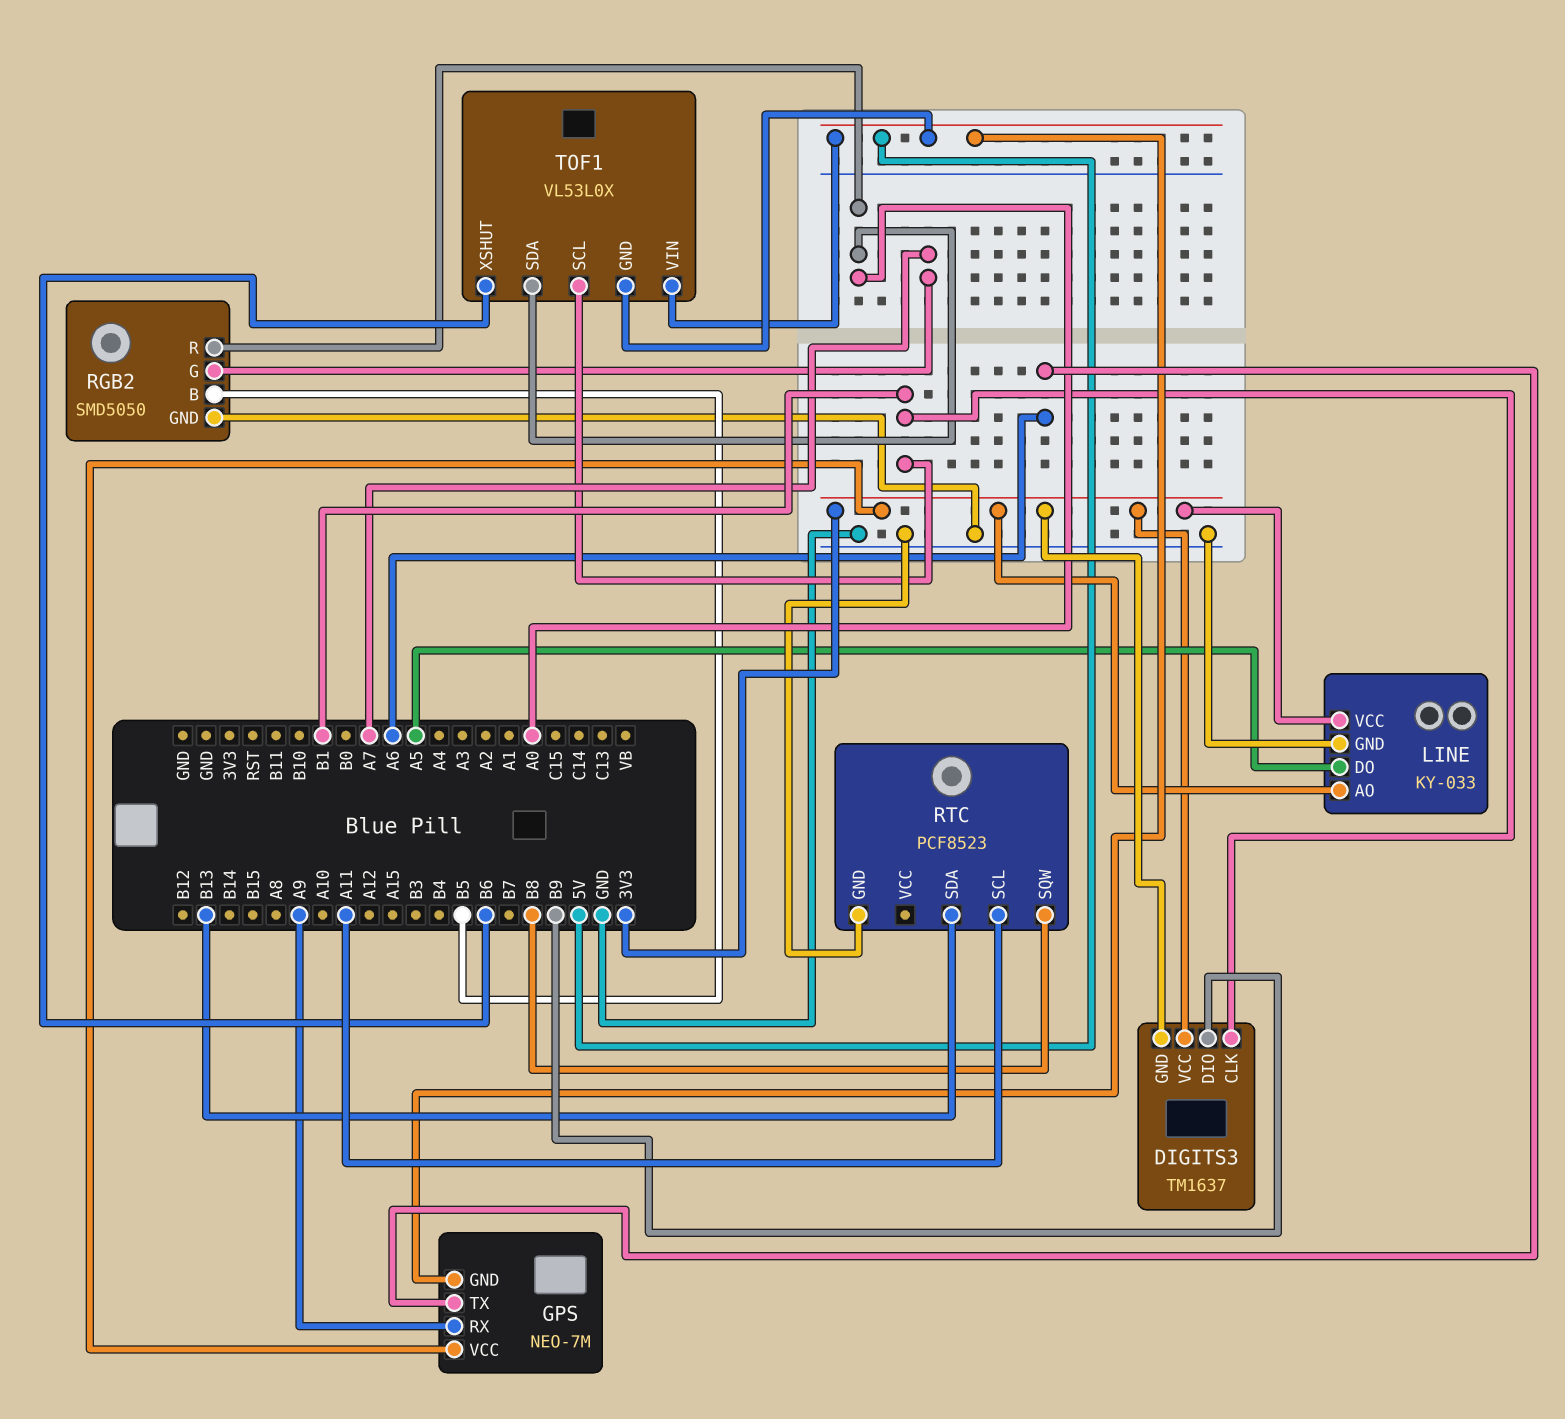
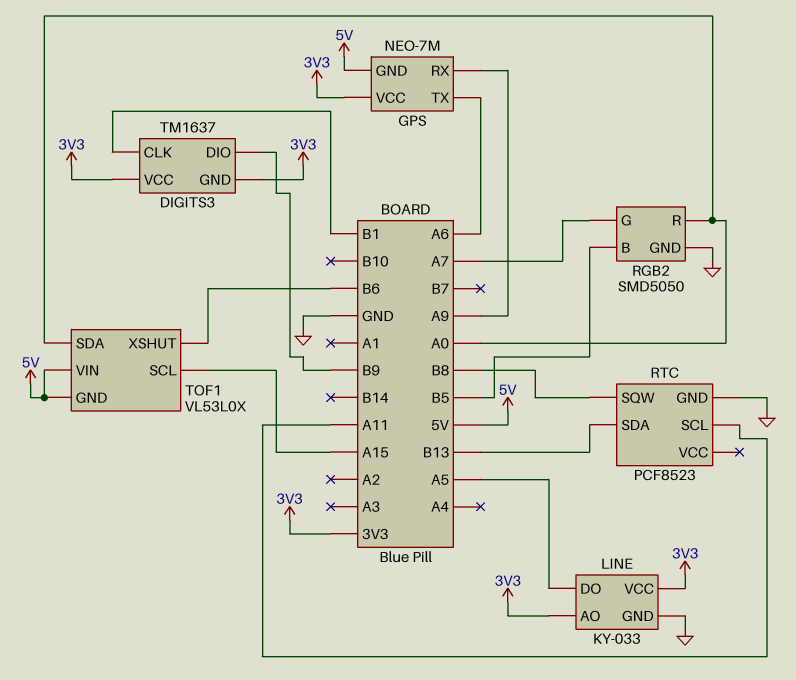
TOF1 pin SCL: B1 -> A15

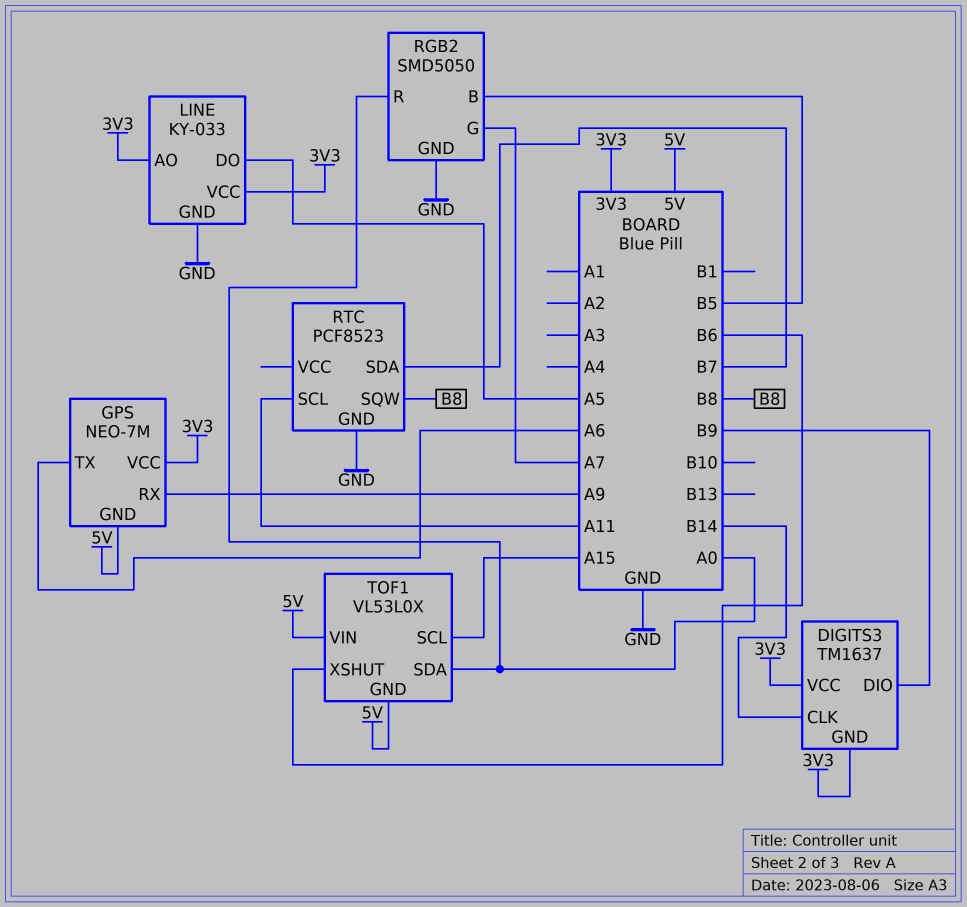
DIGITS3 pin CLK: B1 -> B14
RTC pin SDA: B13 -> B7

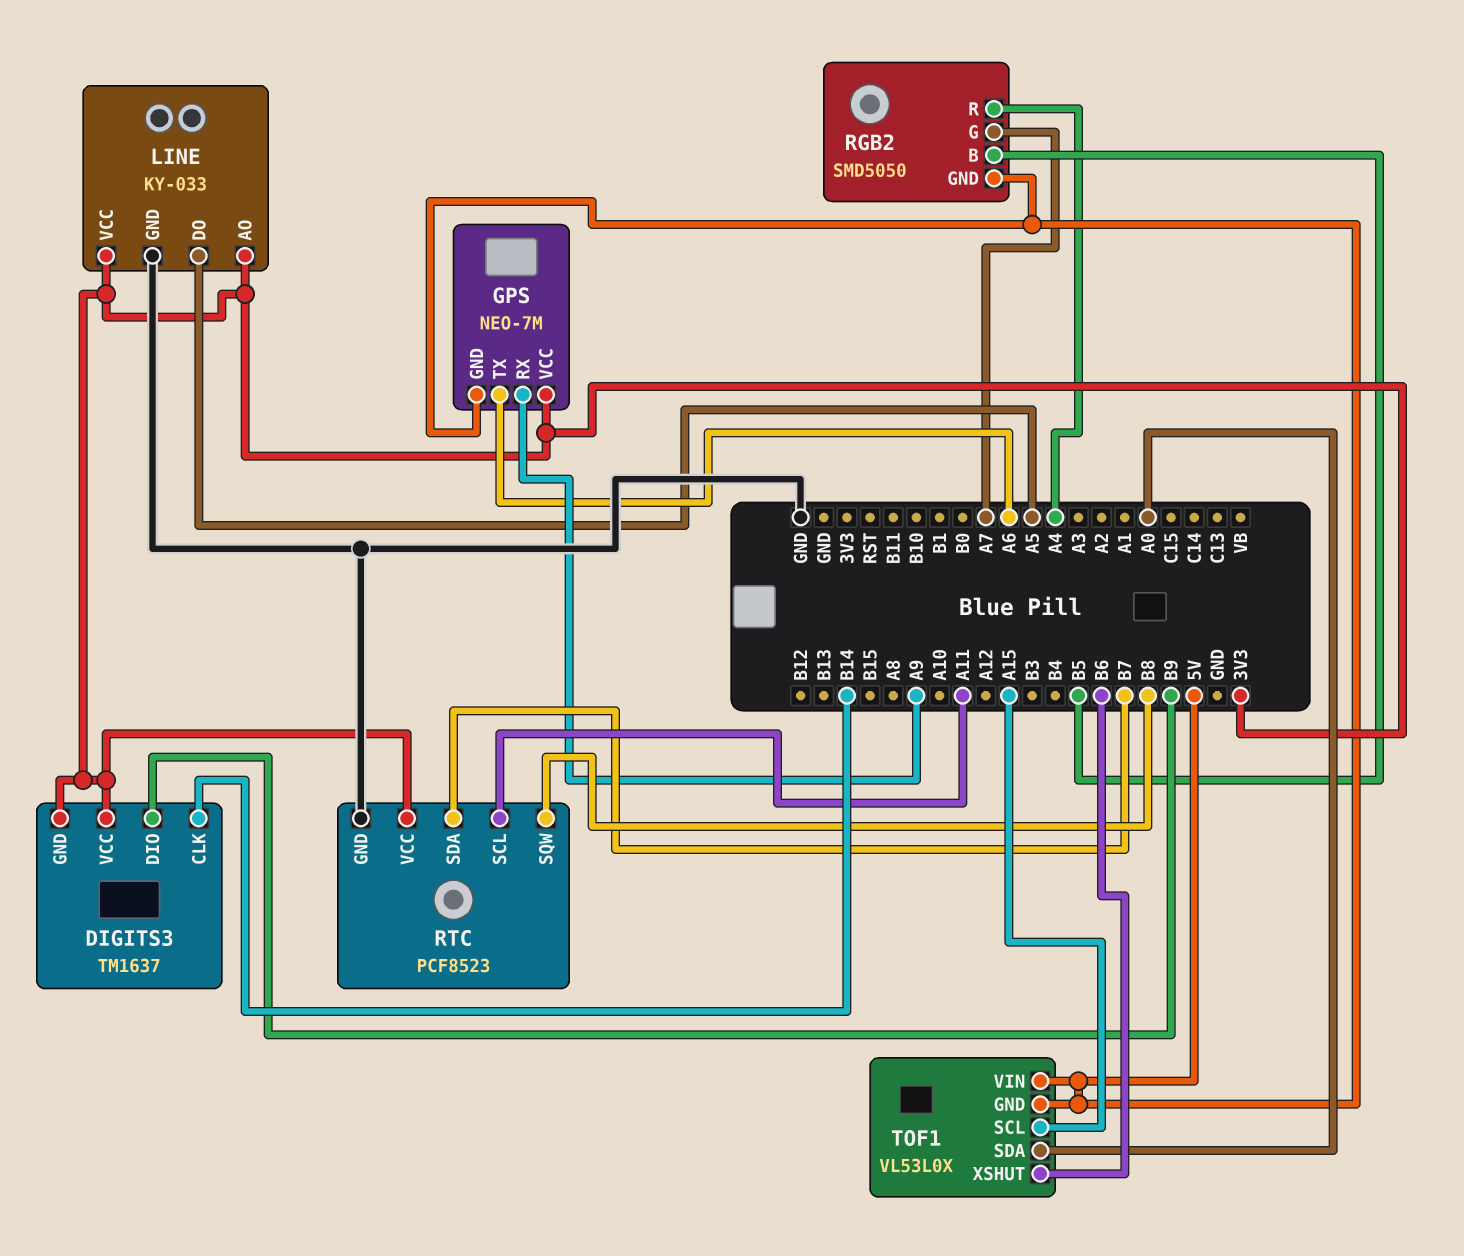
RGB2 pin GND: GND -> 5V
RGB2 pin R: A0 -> A4
RTC pin VCC: none -> 3V3

